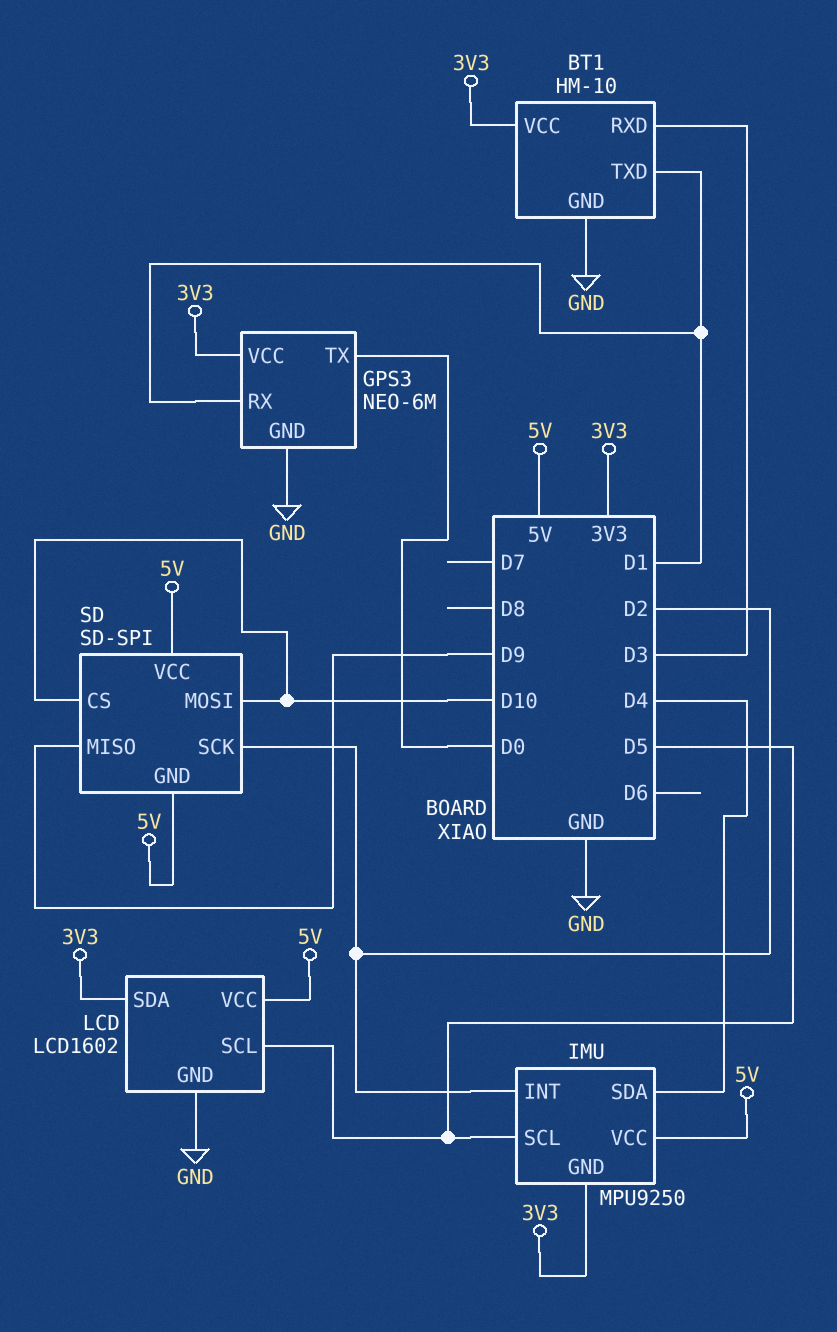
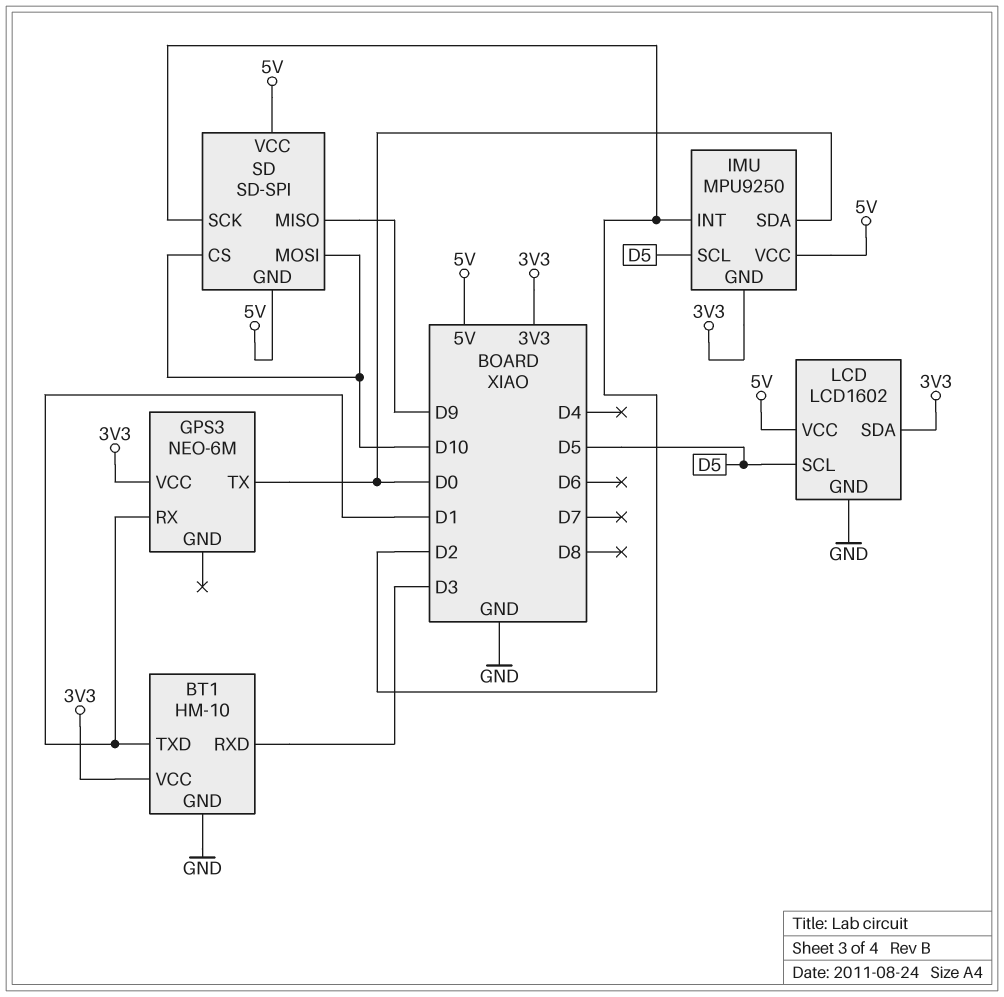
GPS3 pin GND: GND -> none
IMU pin SDA: D4 -> D0

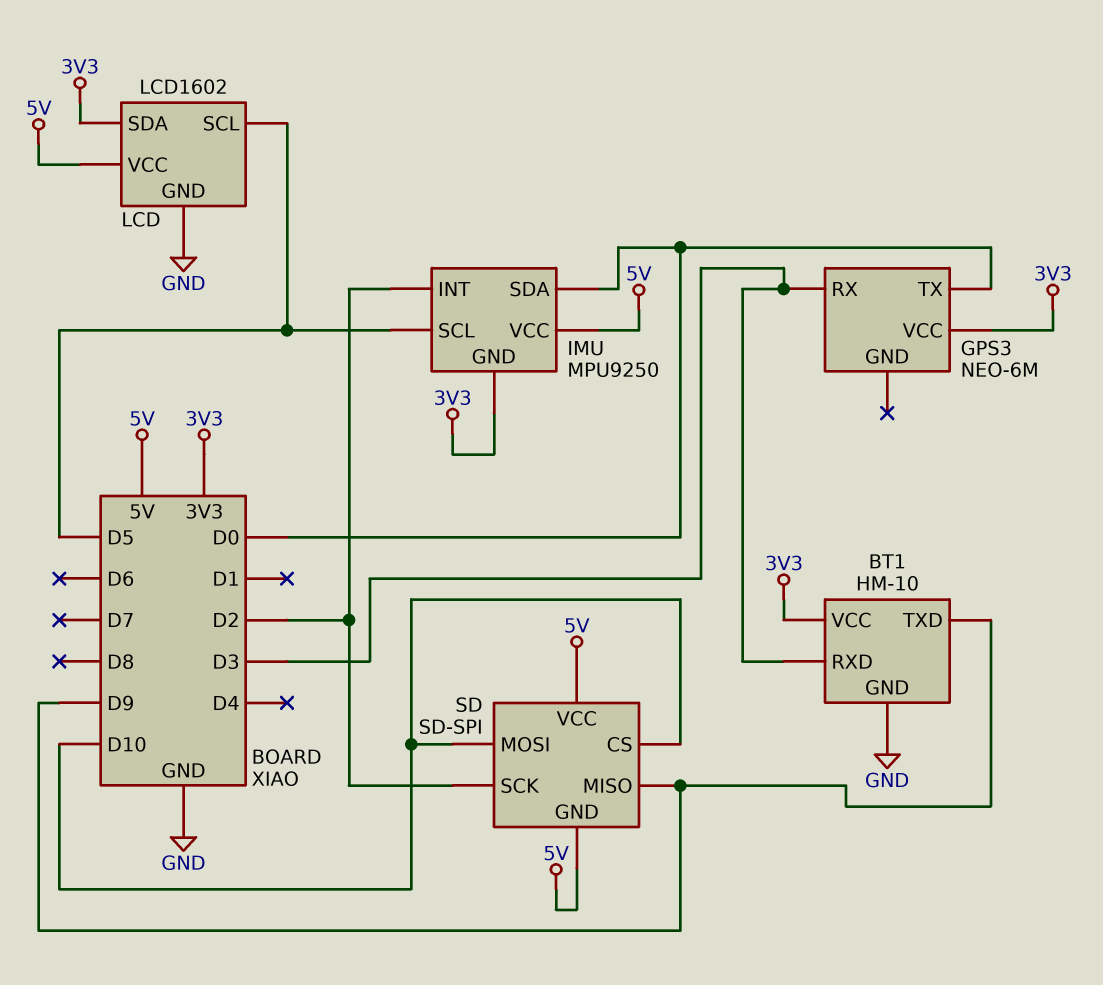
BT1 pin TXD: D1 -> D9
GPS3 pin RX: D1 -> D3

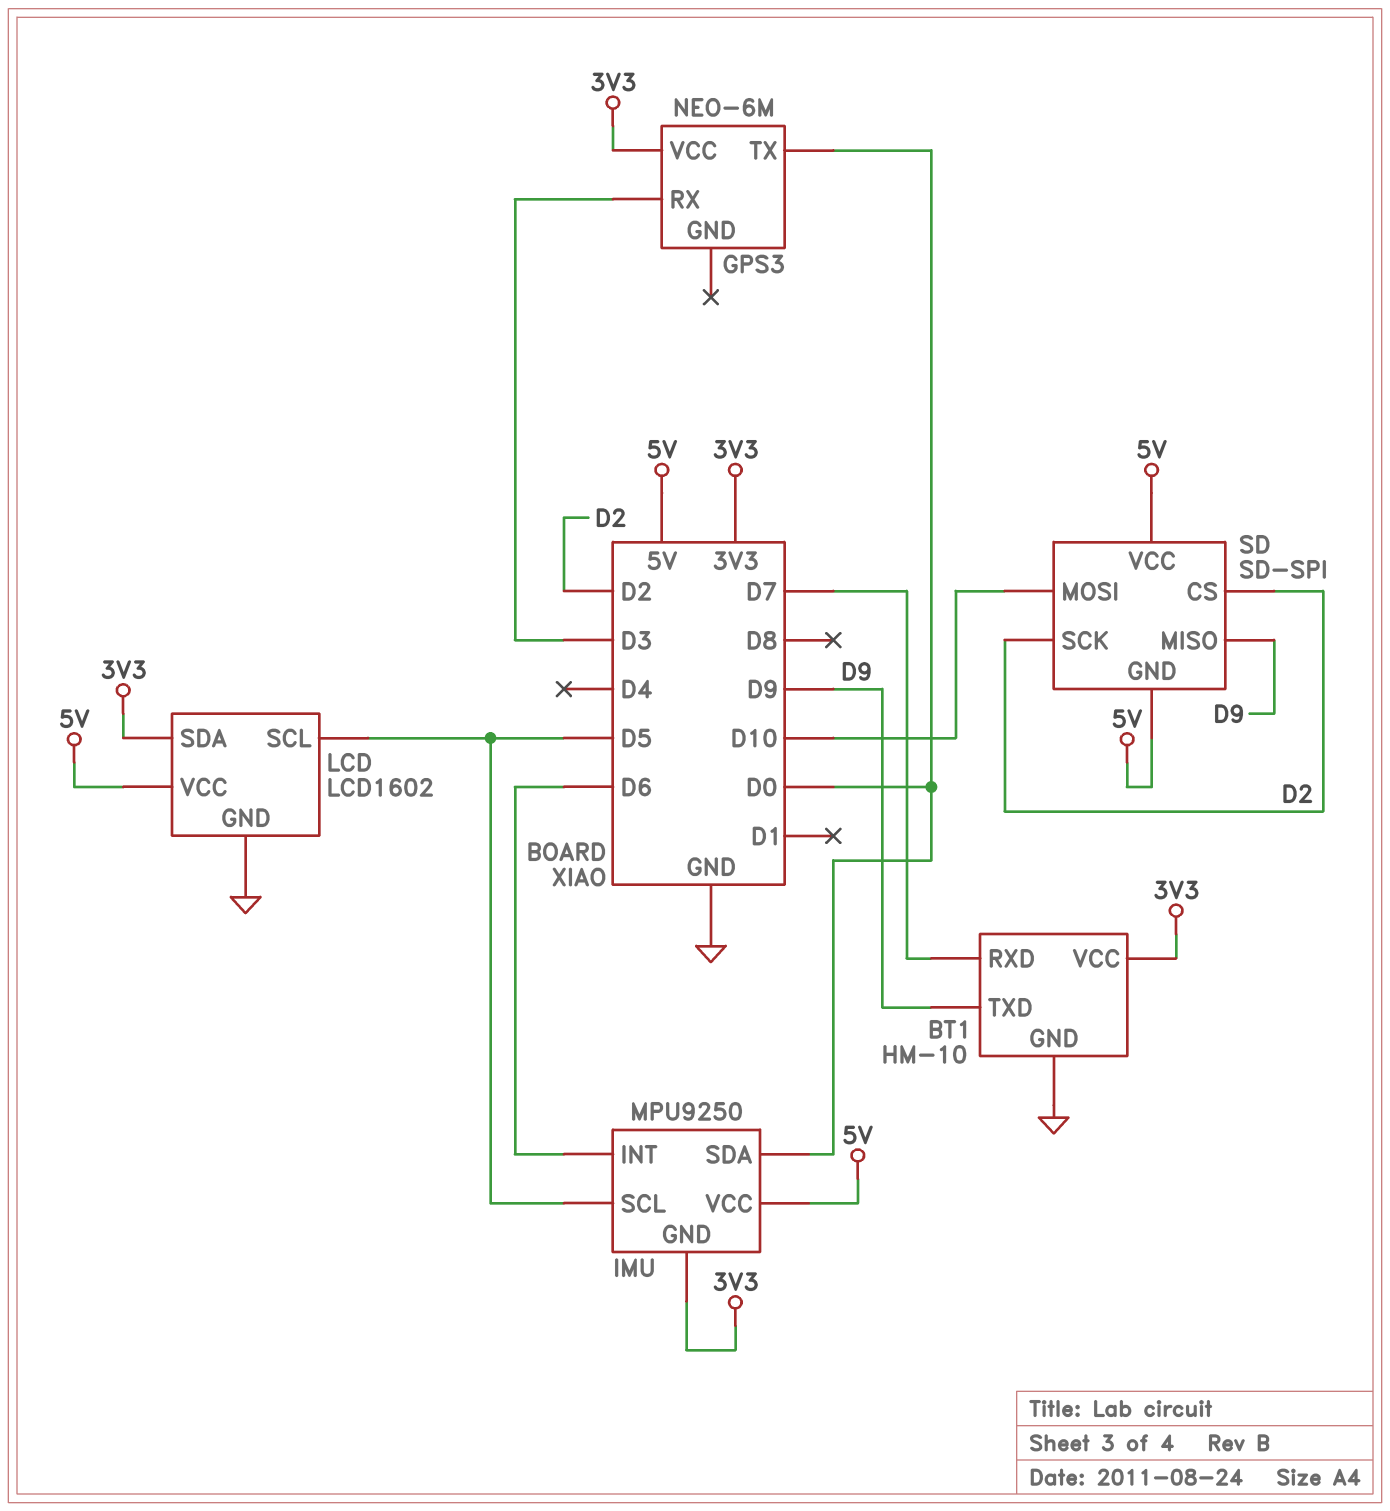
BT1 pin RXD: D3 -> D7
IMU pin INT: D2 -> D6
SD pin CS: D10 -> D2

